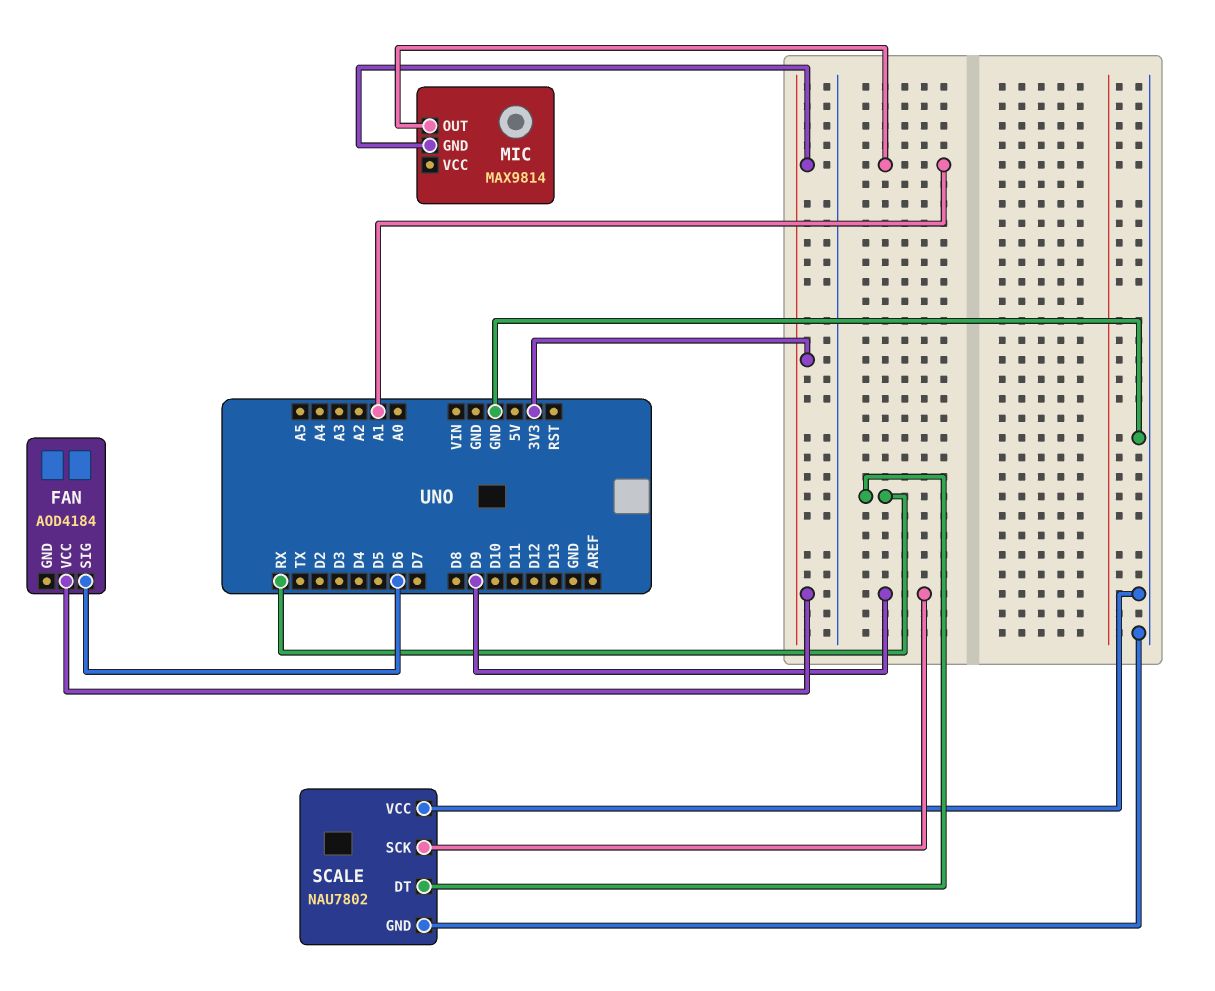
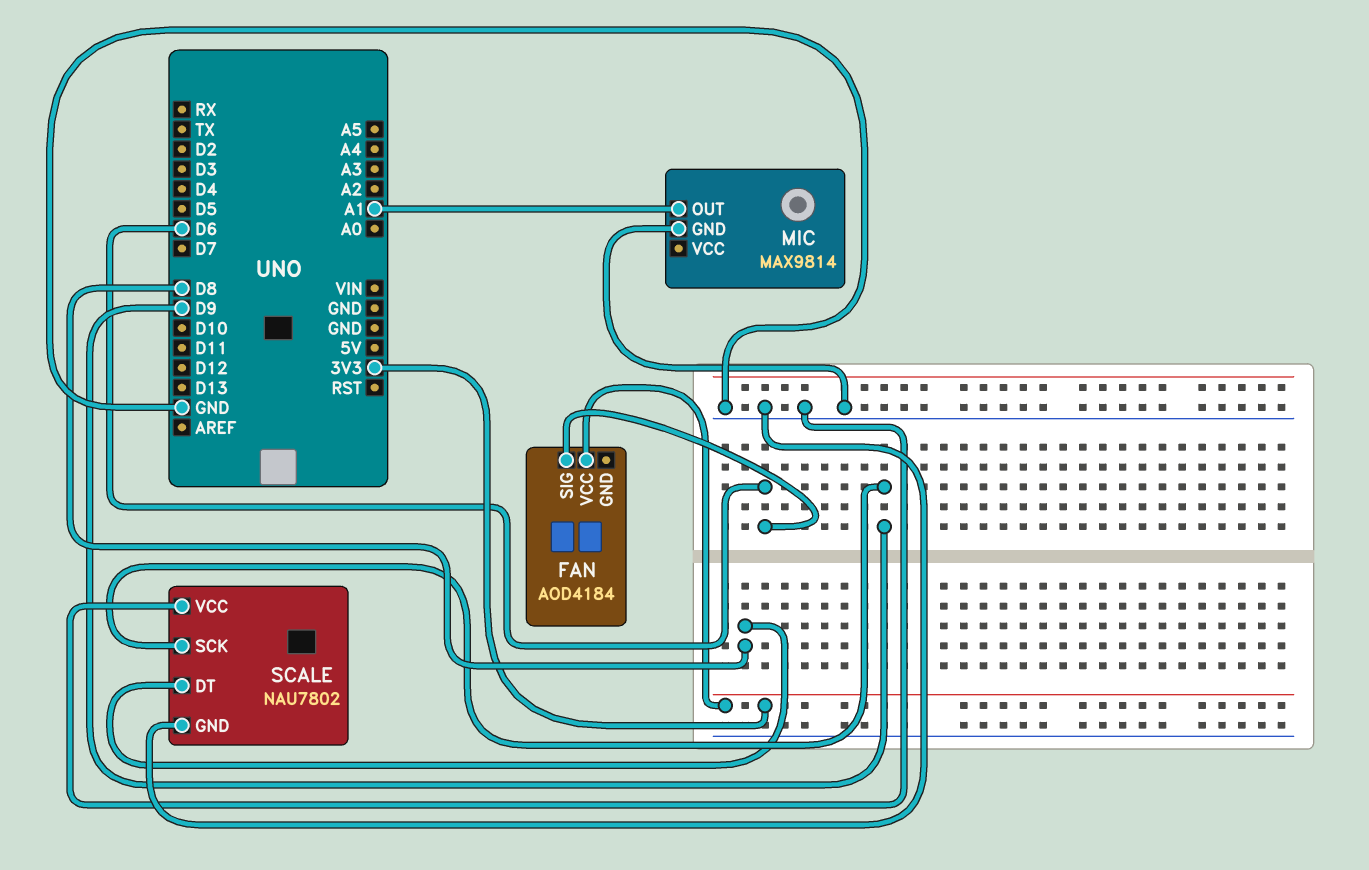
MIC pin GND: 3V3 -> GND
SCALE pin DT: RX -> D8

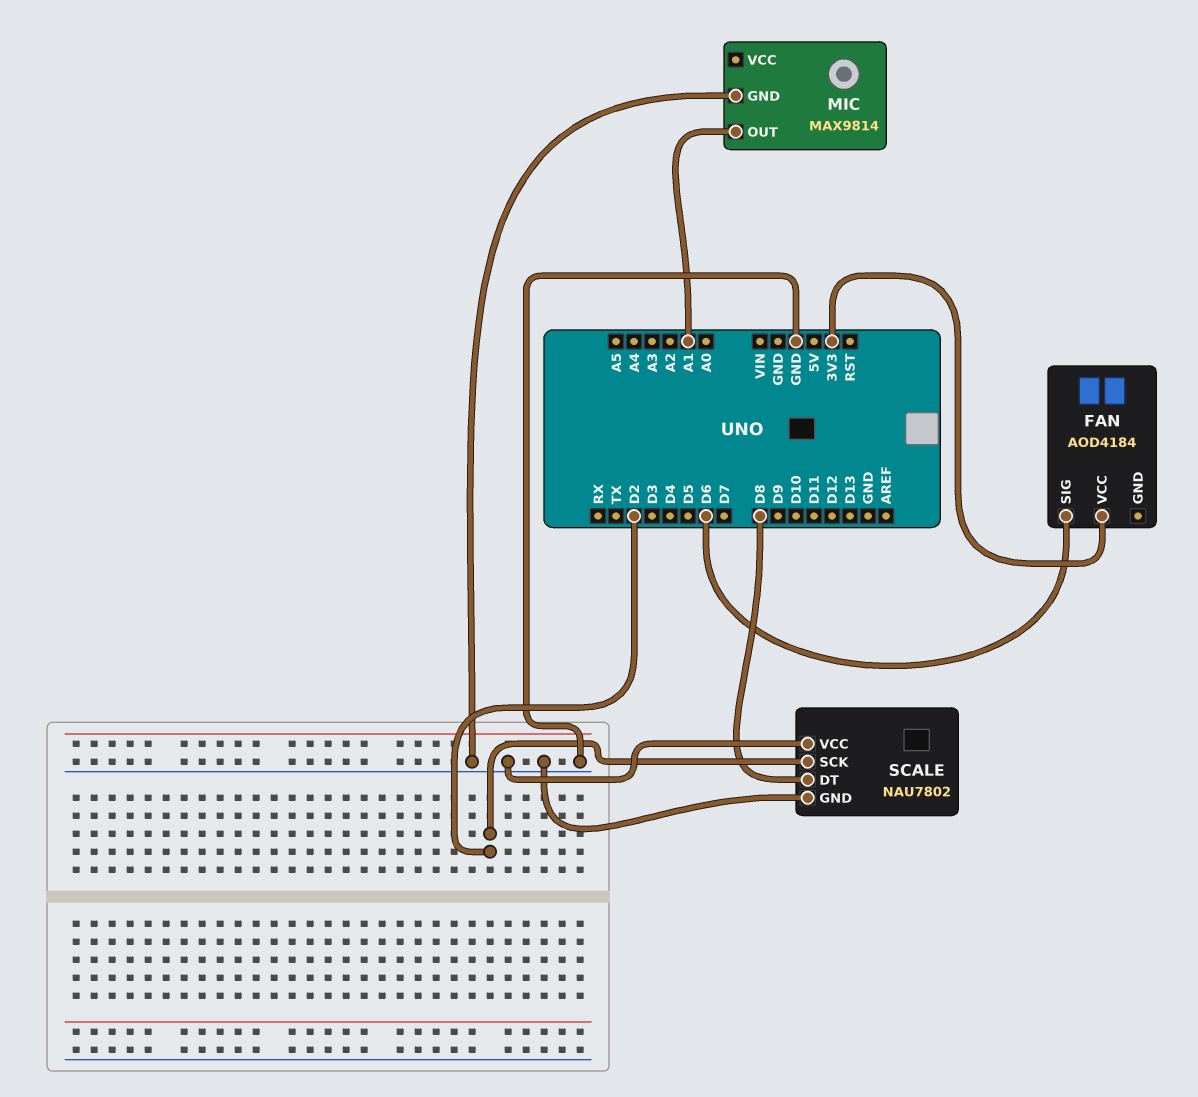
SCALE pin SCK: D9 -> D2

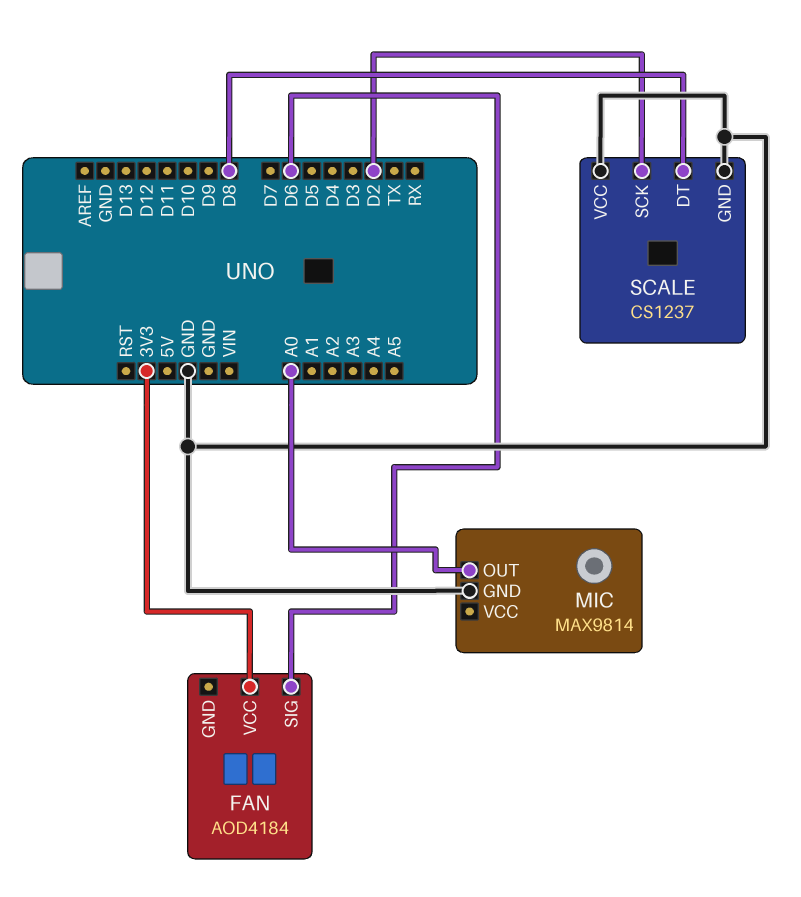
MIC pin OUT: A1 -> A0
SCALE: NAU7802 -> CS1237

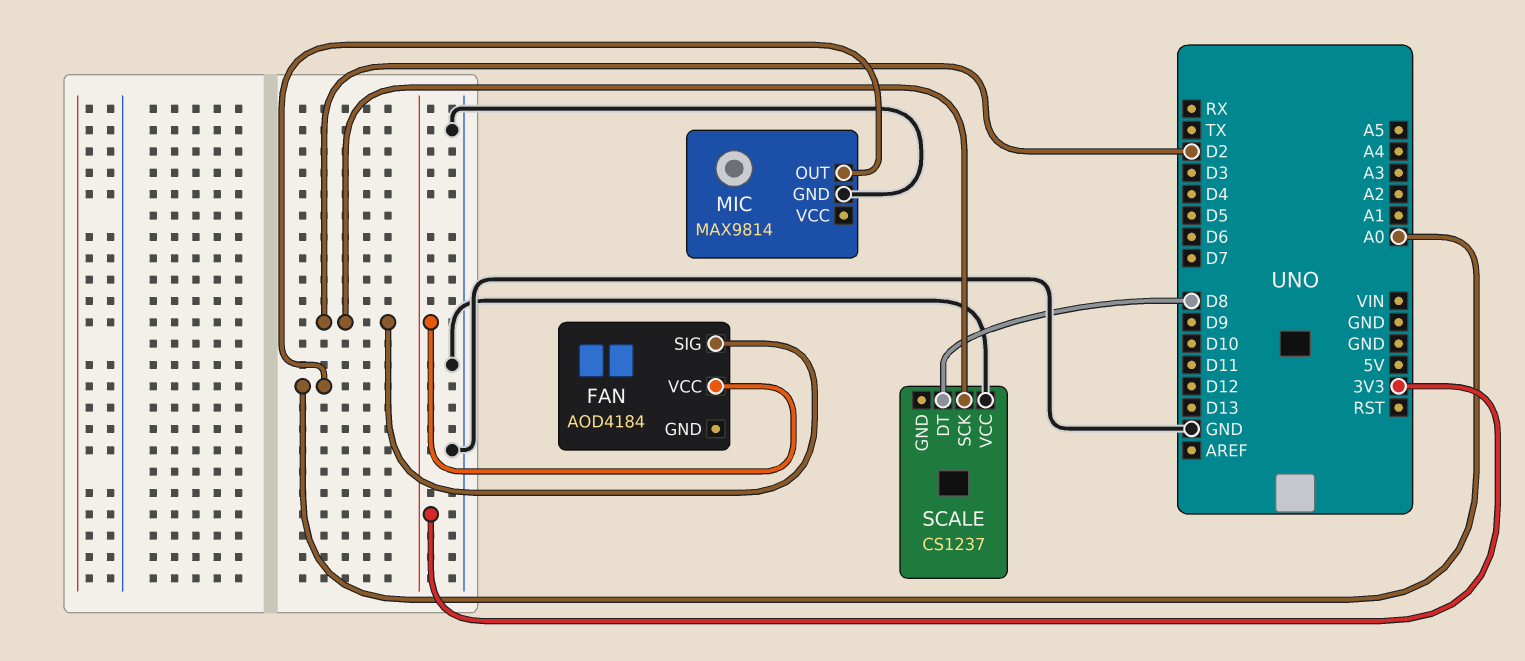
FAN pin SIG: D6 -> D2
SCALE pin GND: GND -> none

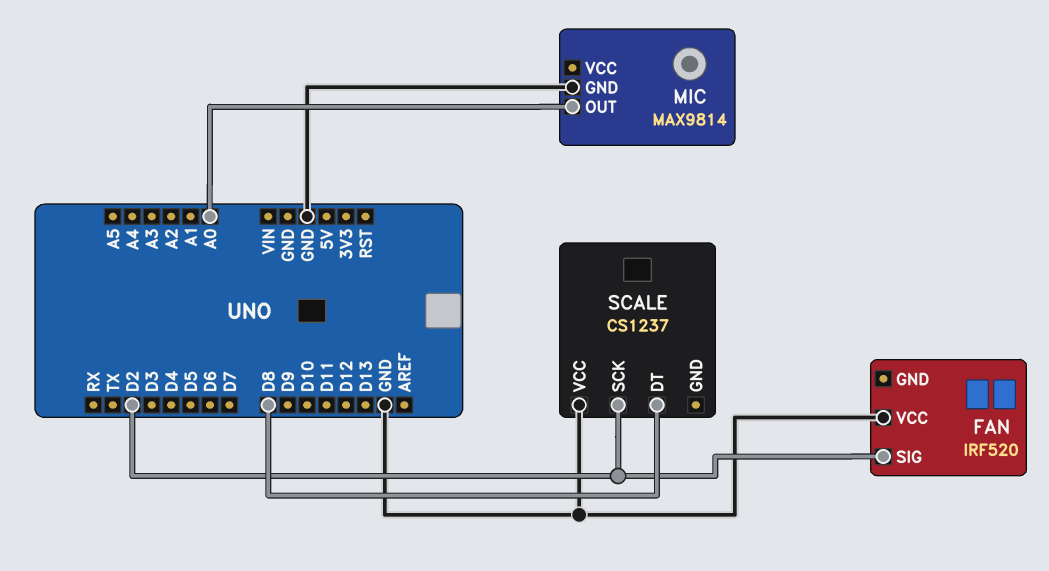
FAN: AOD4184 -> IRF520
FAN pin VCC: 3V3 -> GND

